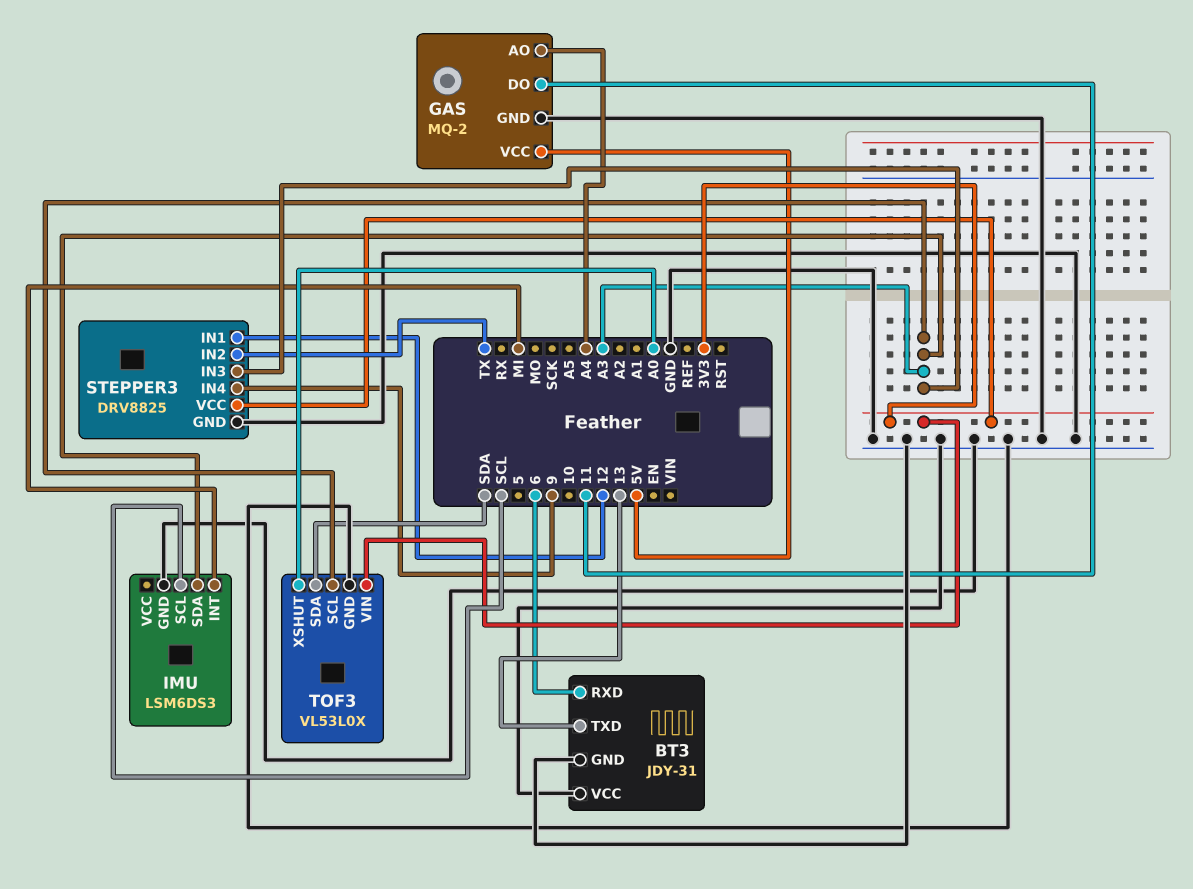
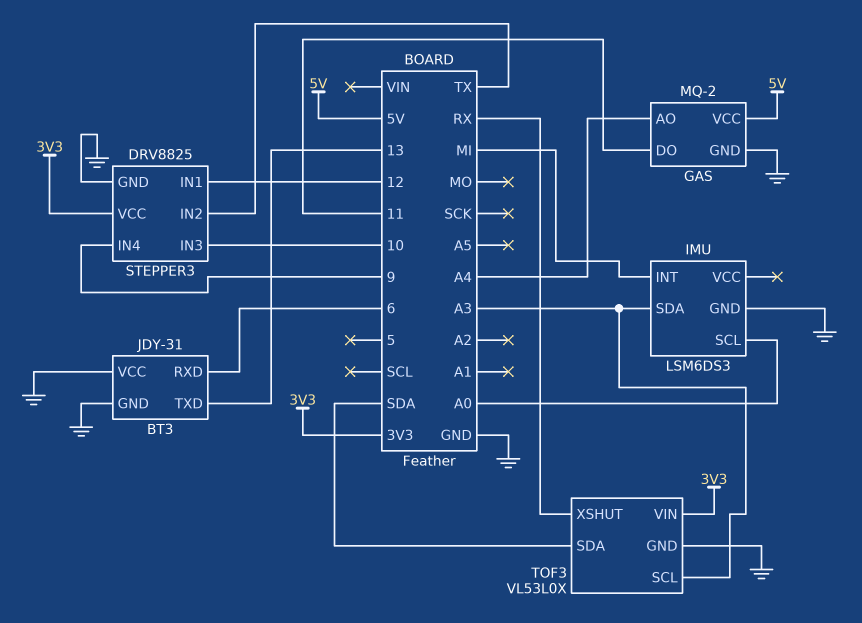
IMU pin SCL: SCL -> A0
STEPPER3 pin IN3: A3 -> 10
TOF3 pin XSHUT: A0 -> RX

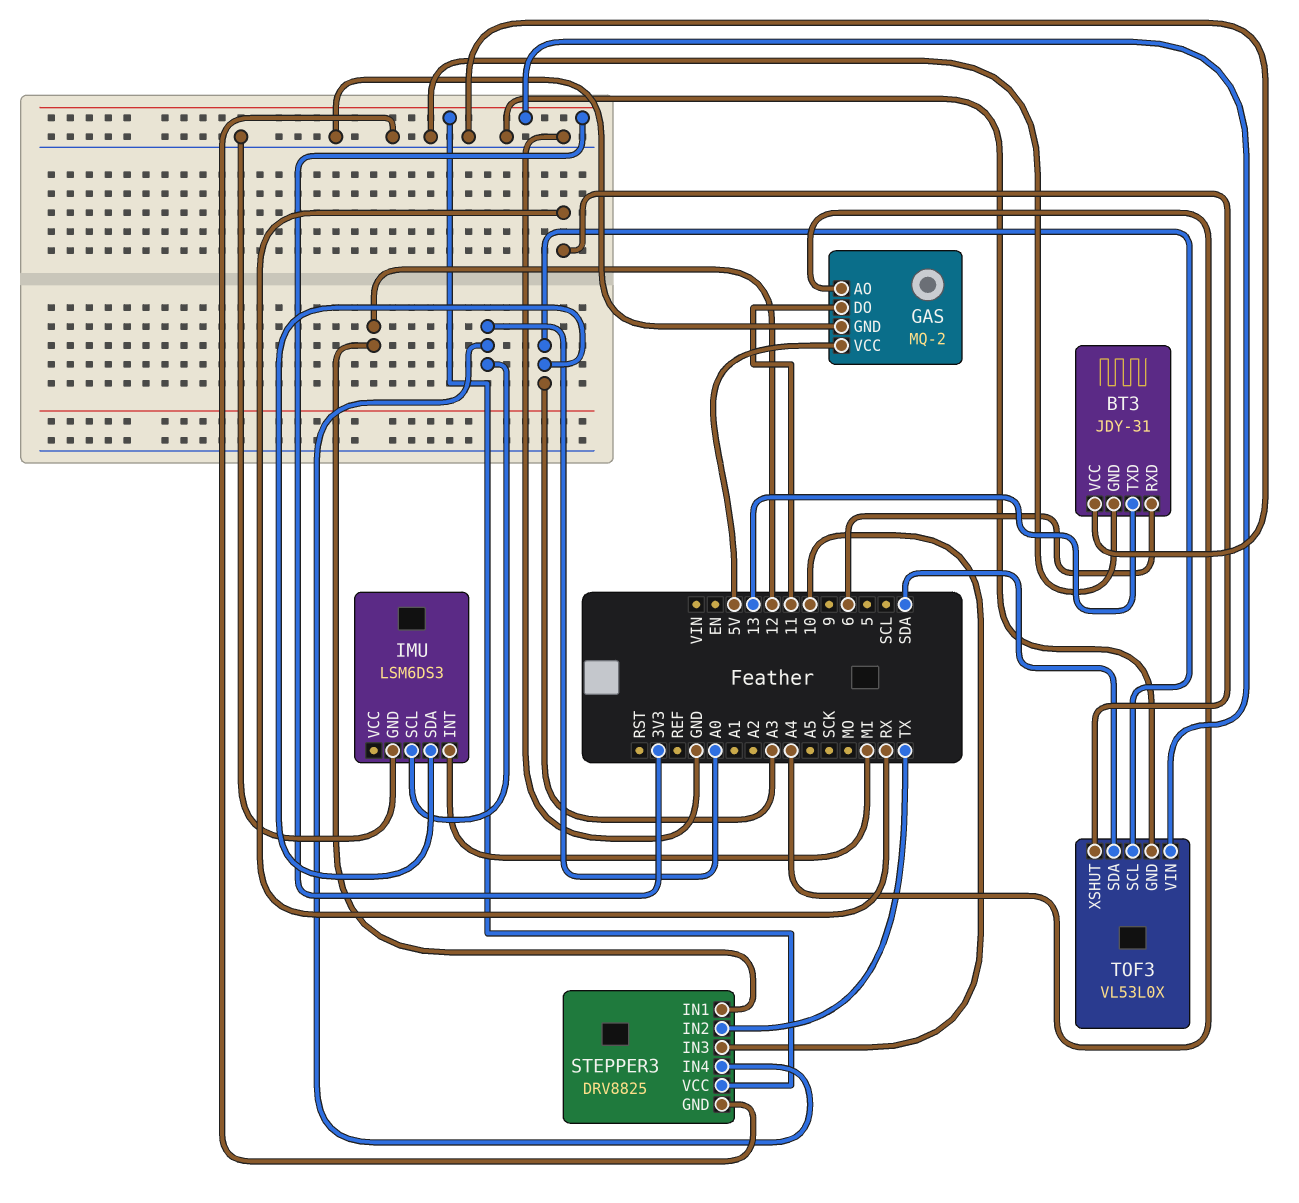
STEPPER3 pin IN4: 9 -> A0

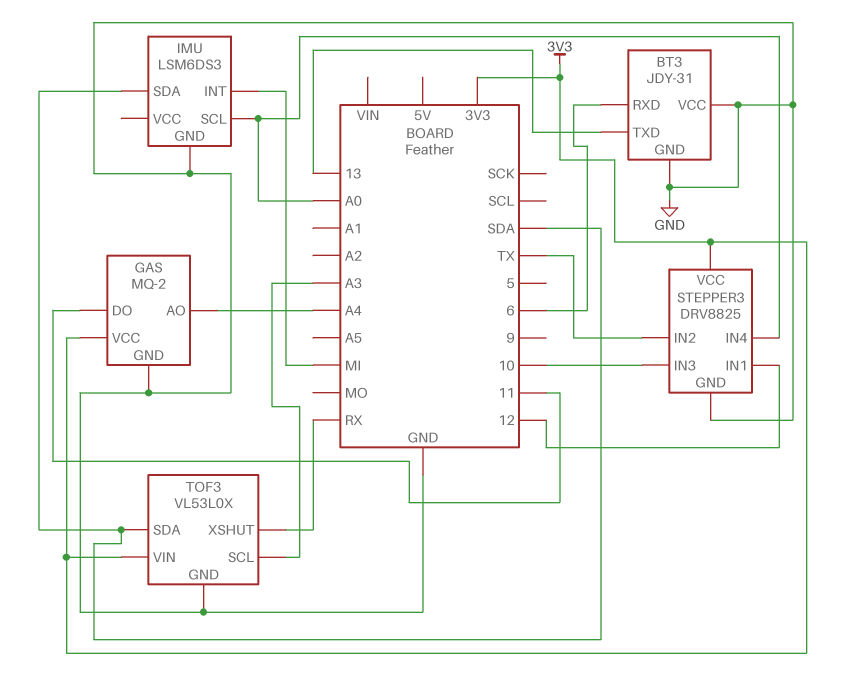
GAS pin VCC: 5V -> 3V3
IMU pin SDA: A3 -> SDA

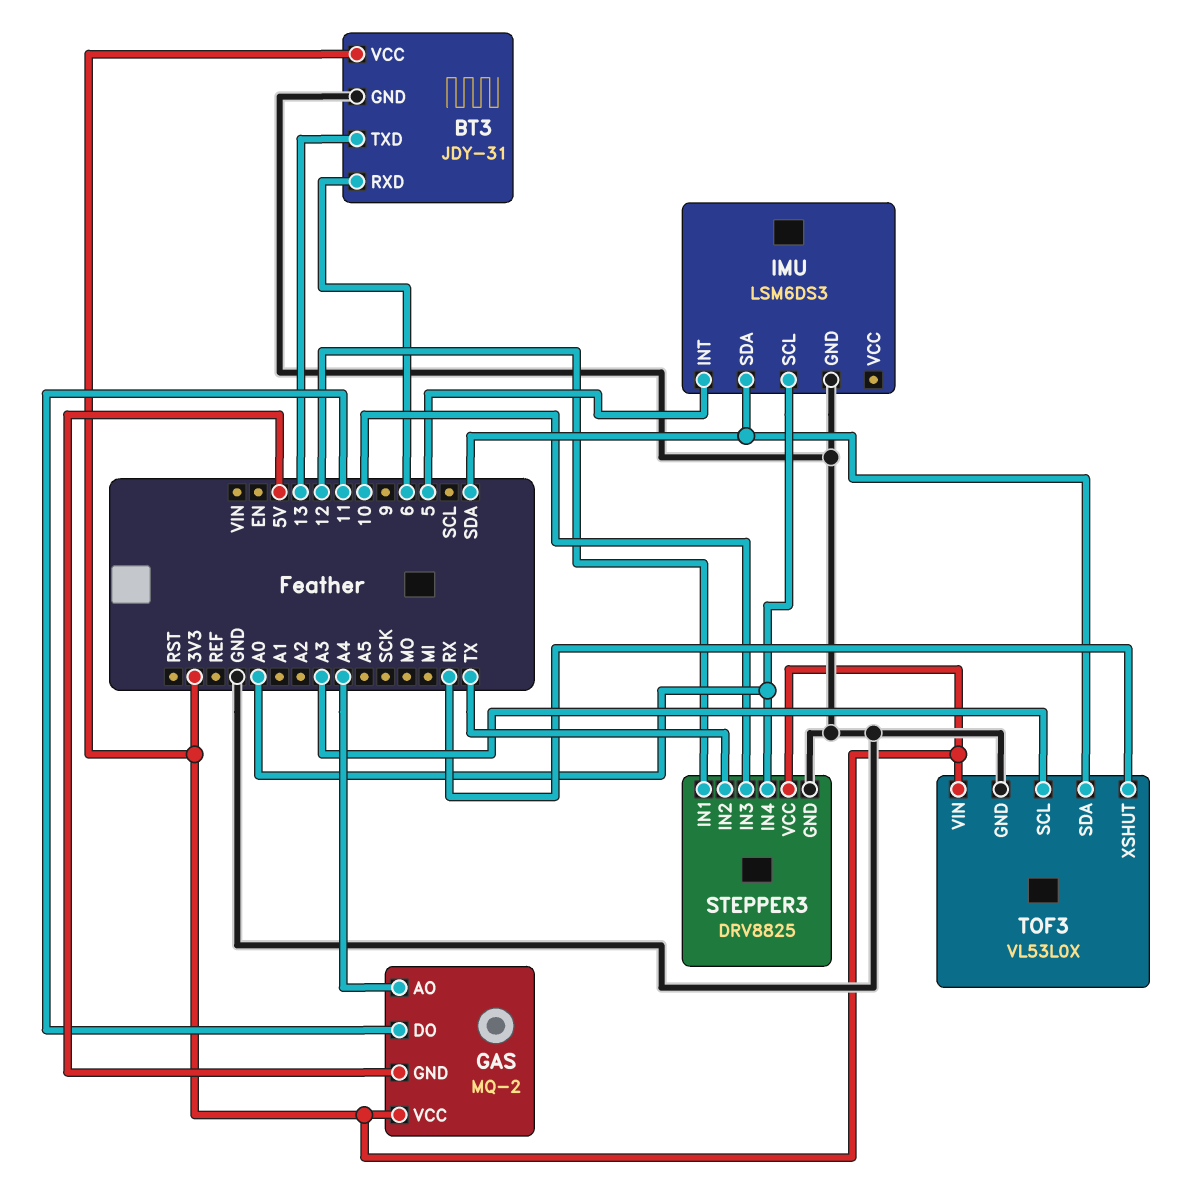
BT3 pin VCC: GND -> 3V3
GAS pin GND: GND -> 5V
IMU pin INT: MI -> 5

